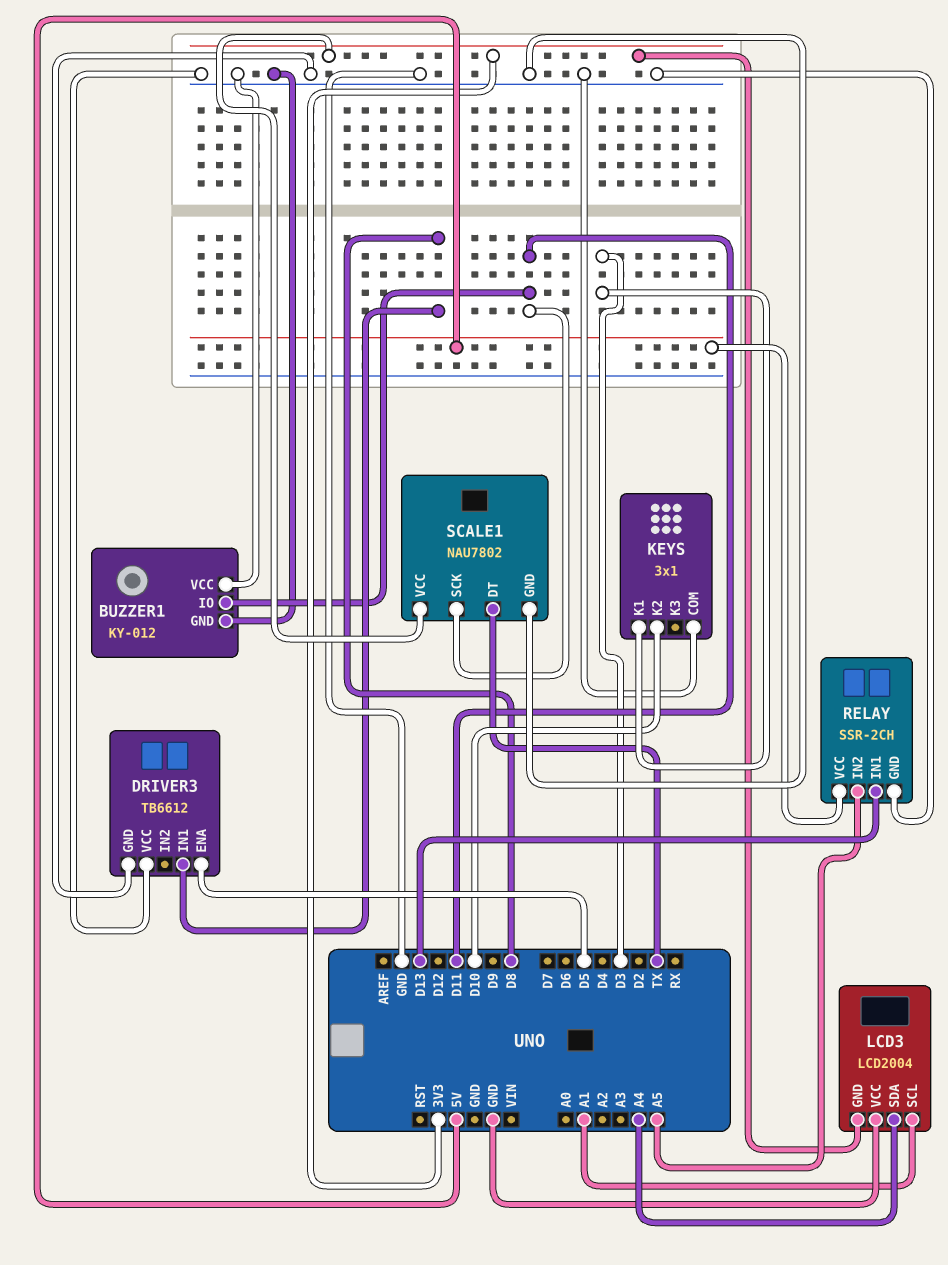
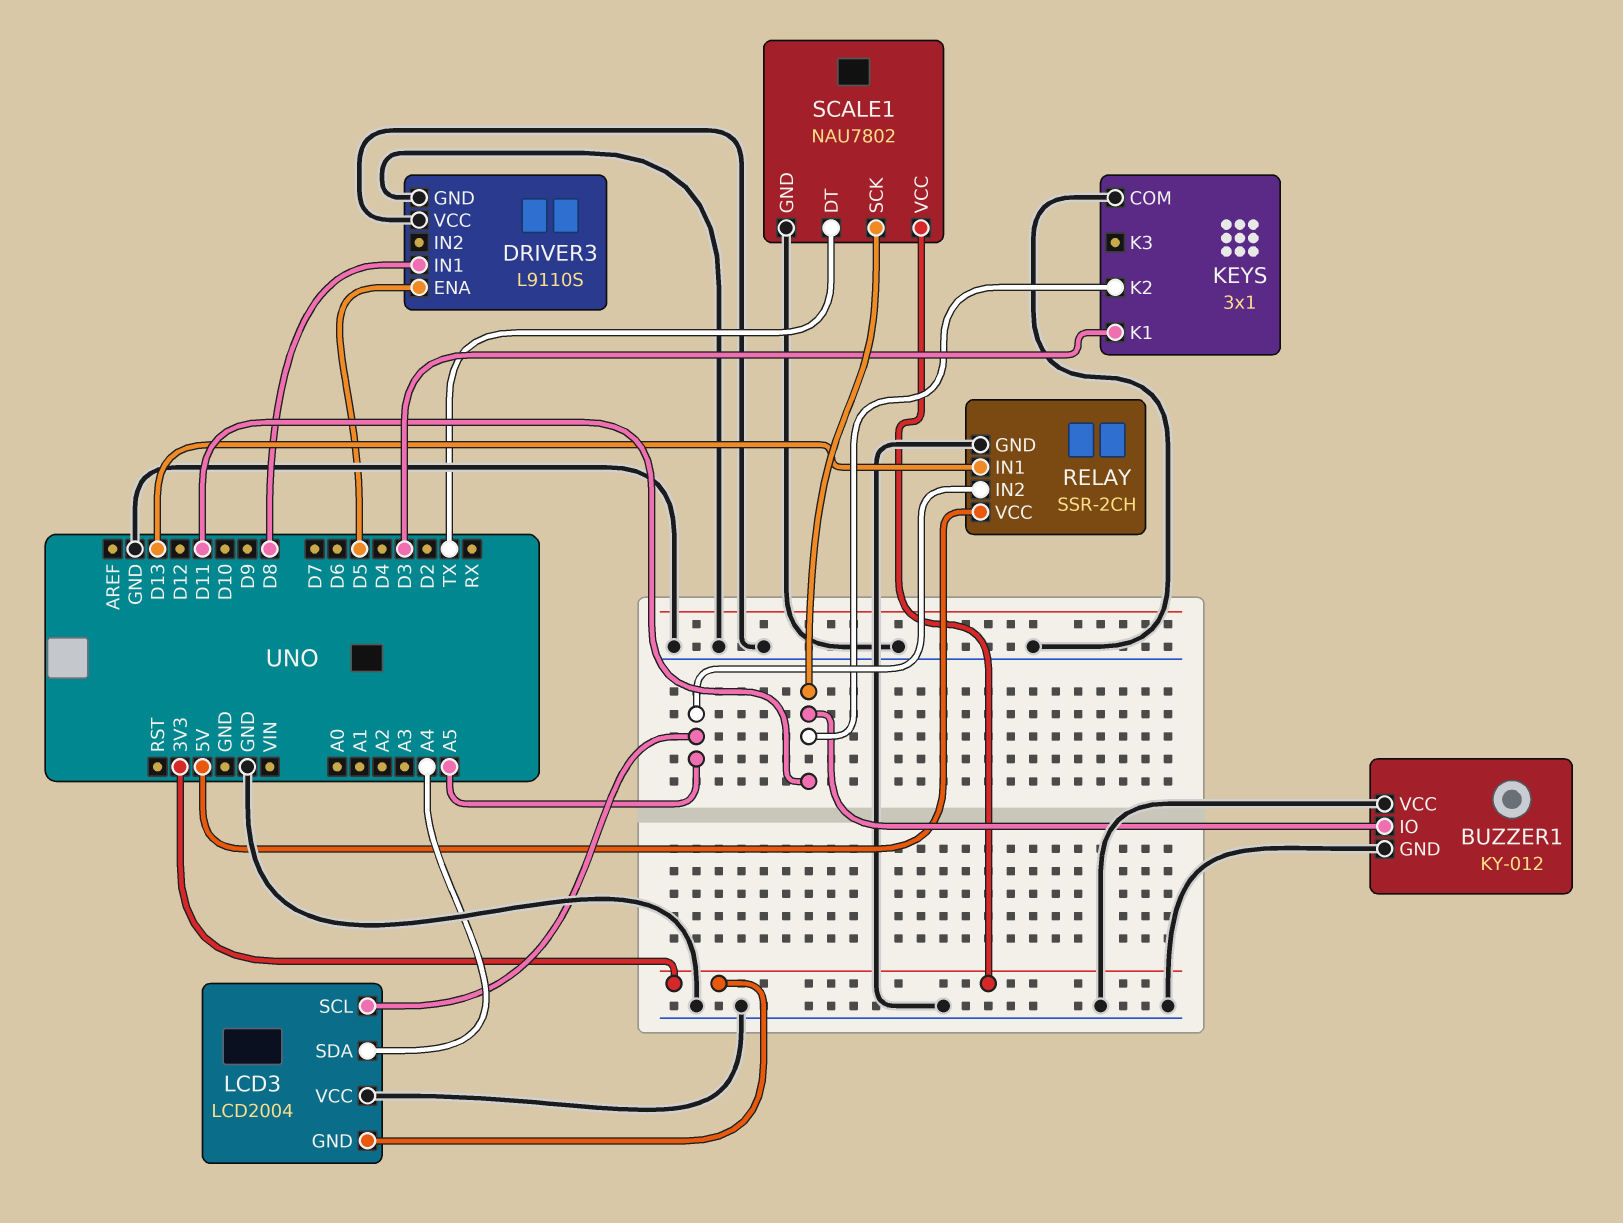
DRIVER3: TB6612 -> L9110S
KEYS pin K2: D10 -> D11
LCD3 pin SCL: A1 -> A5

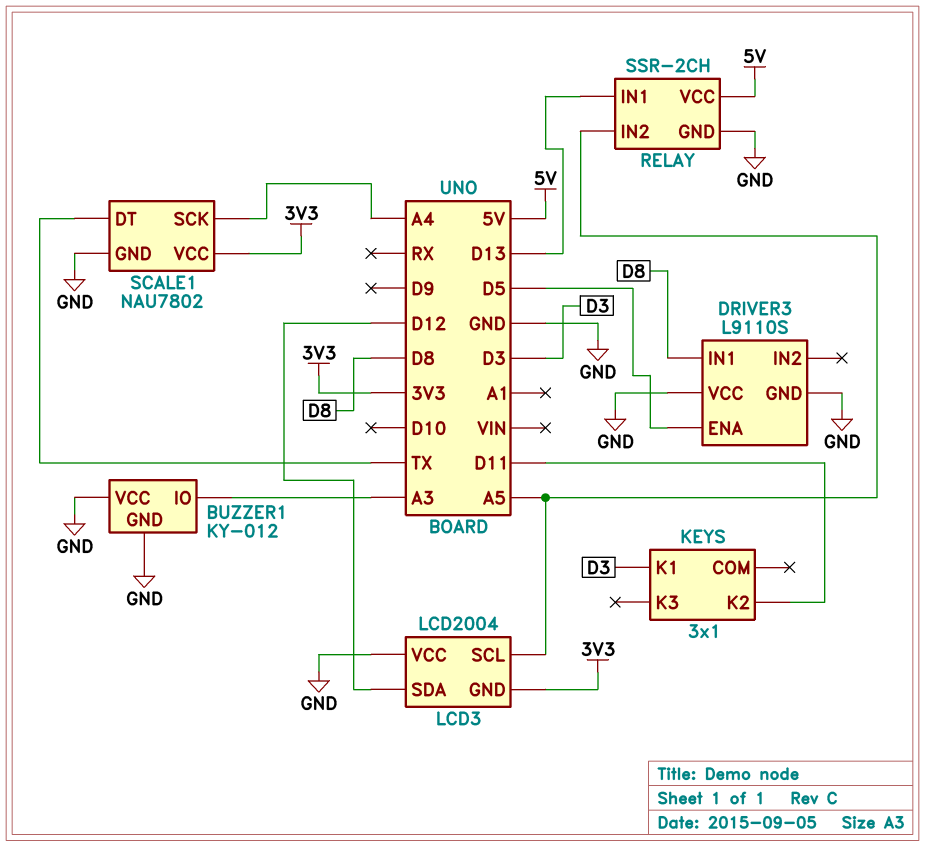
BUZZER1 pin IO: D11 -> A3
KEYS pin COM: GND -> none
LCD3 pin SDA: A4 -> D12
SCALE1 pin SCK: D11 -> A4

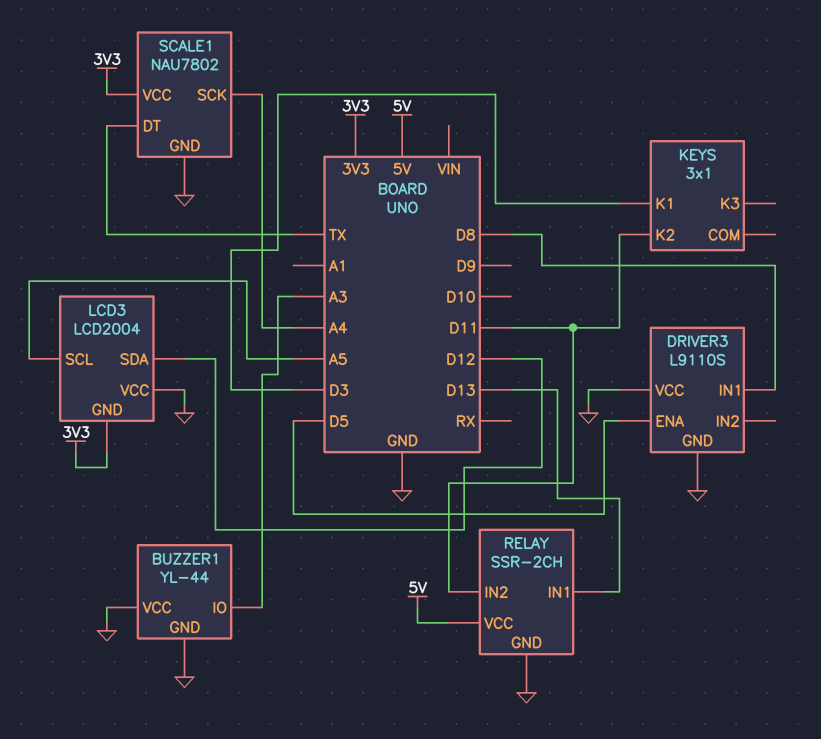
BUZZER1: KY-012 -> YL-44
RELAY pin IN2: A5 -> D11

